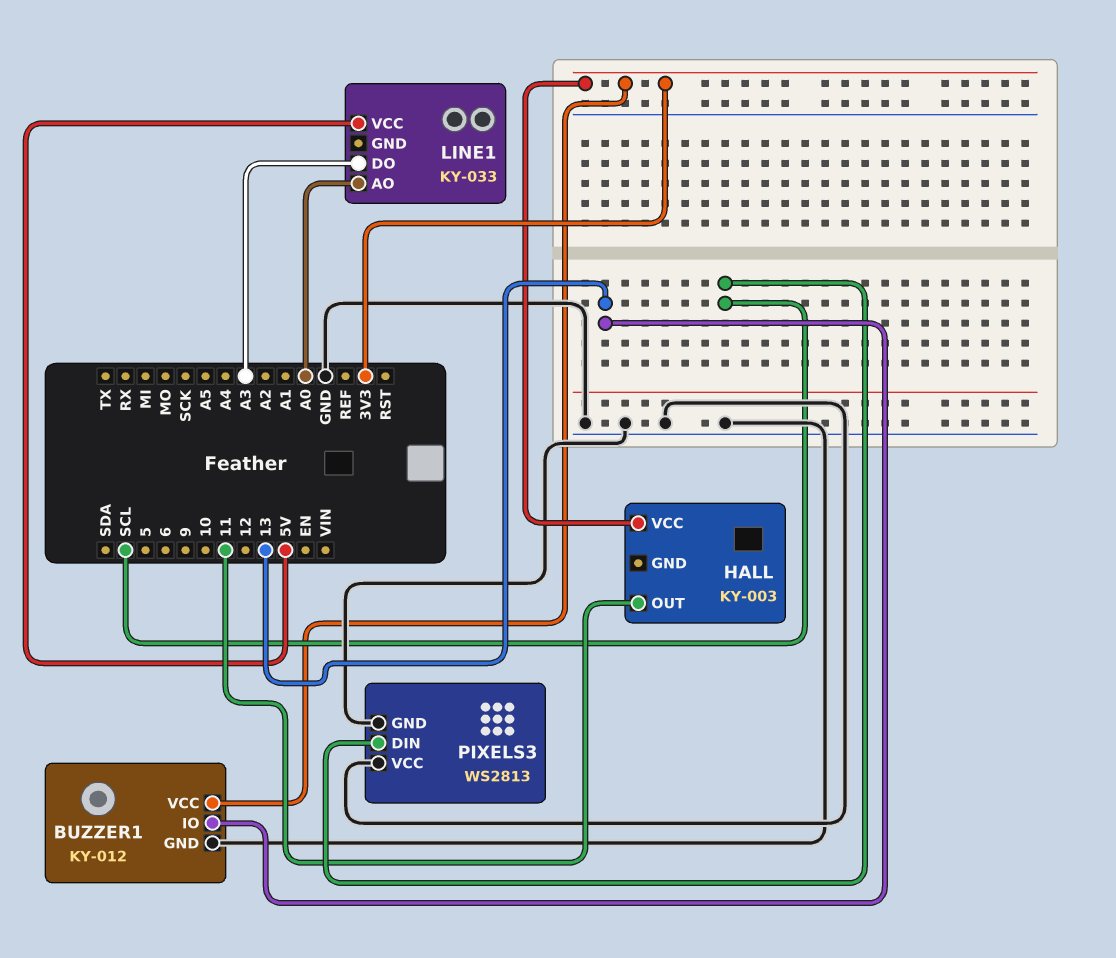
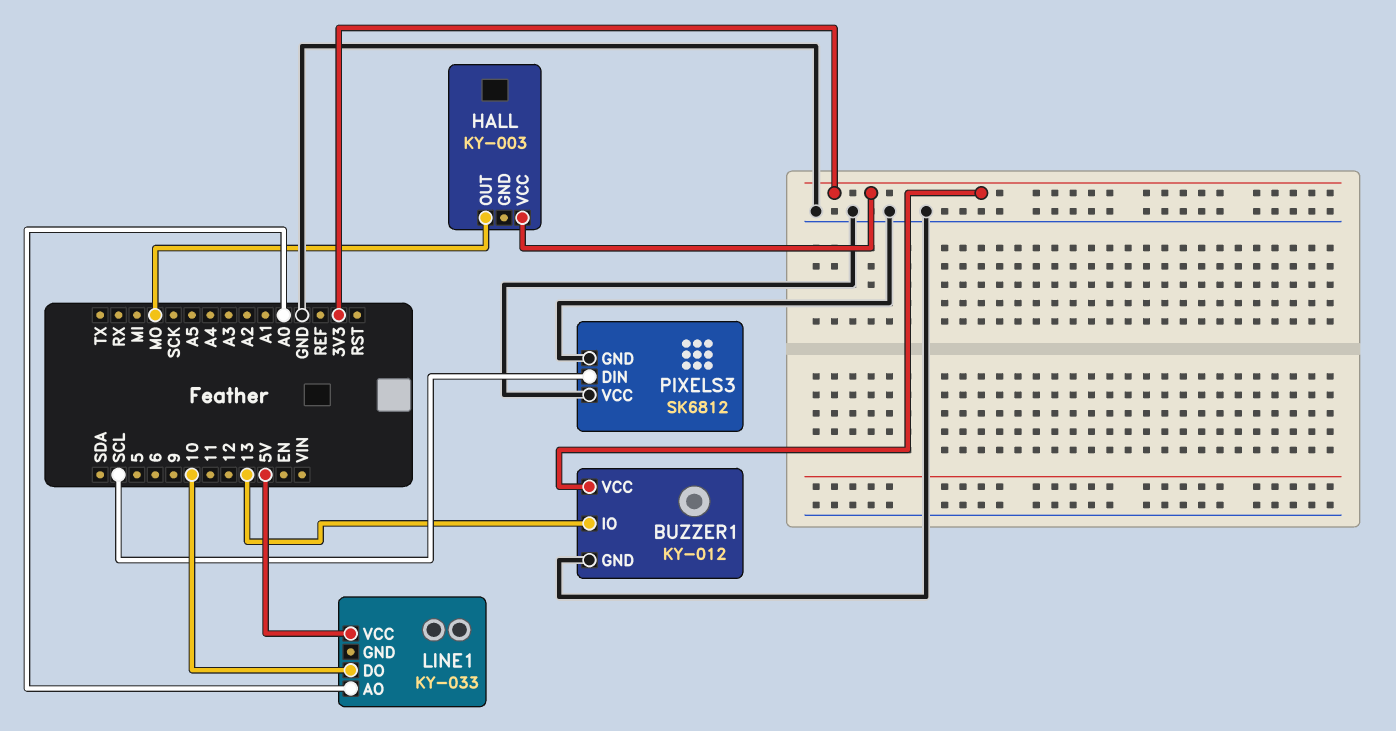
HALL pin OUT: 11 -> MO
LINE1 pin DO: A3 -> 10
PIXELS3: WS2813 -> SK6812

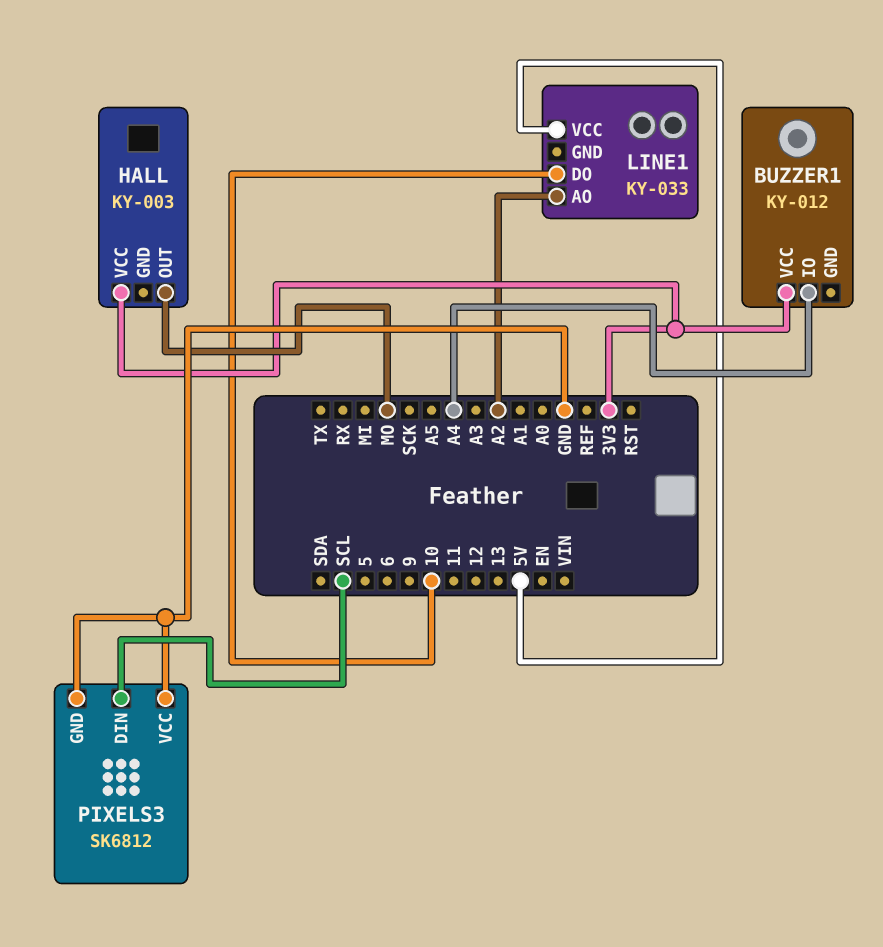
BUZZER1 pin GND: GND -> none
BUZZER1 pin IO: 13 -> A4
LINE1 pin AO: A0 -> A2

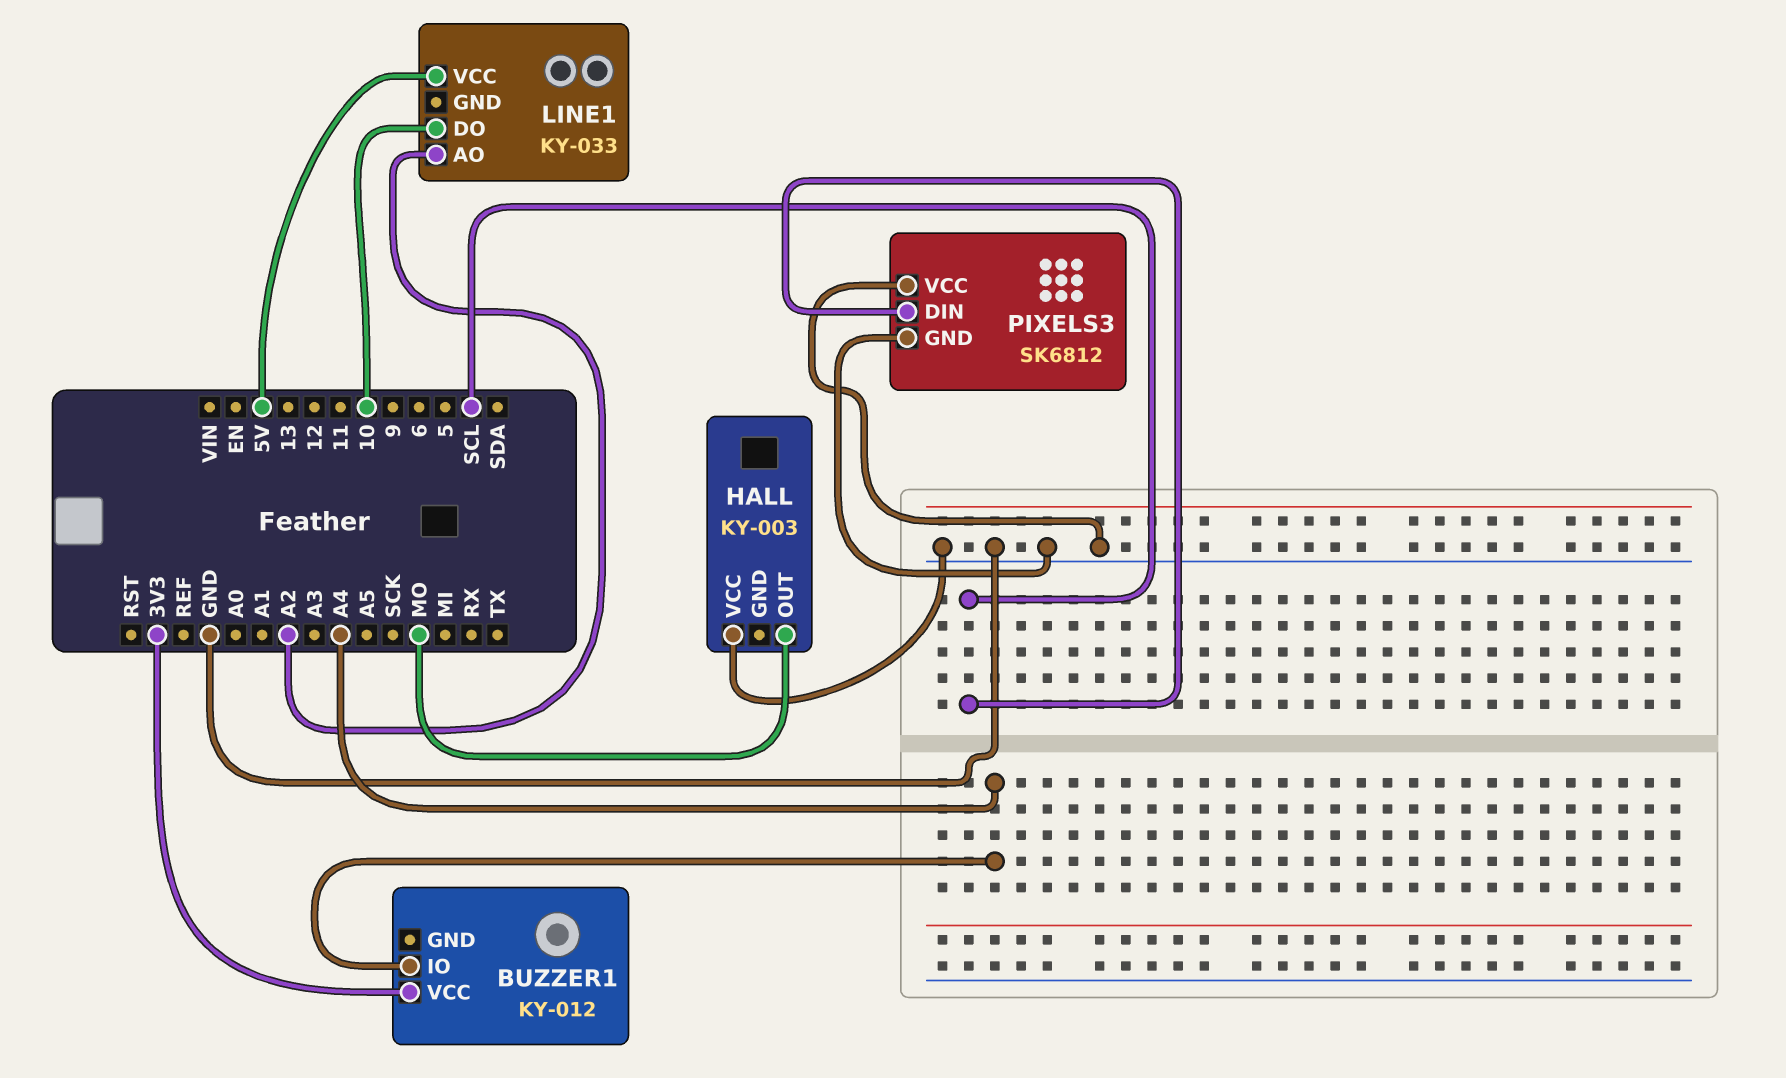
HALL pin VCC: 3V3 -> GND

